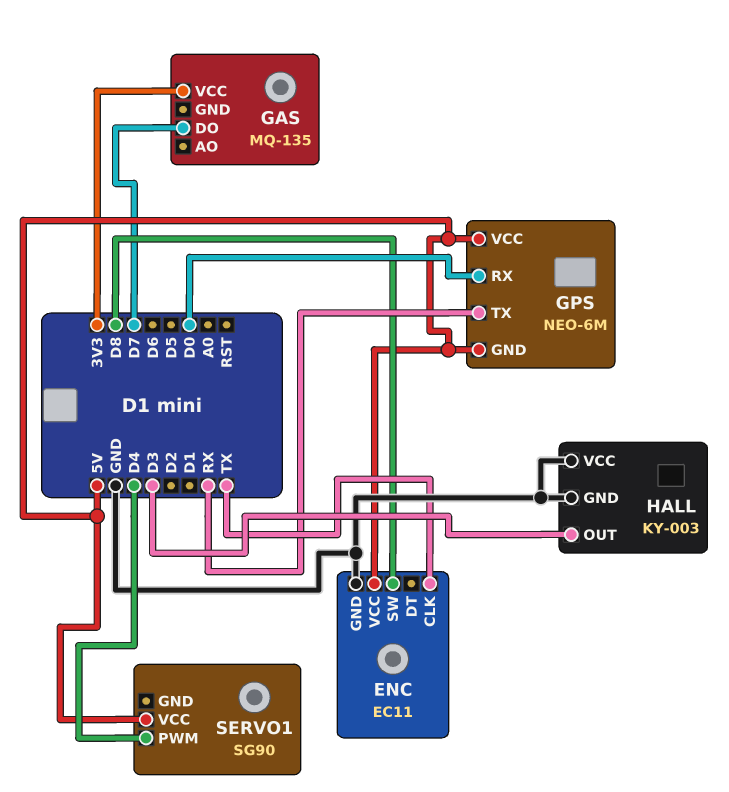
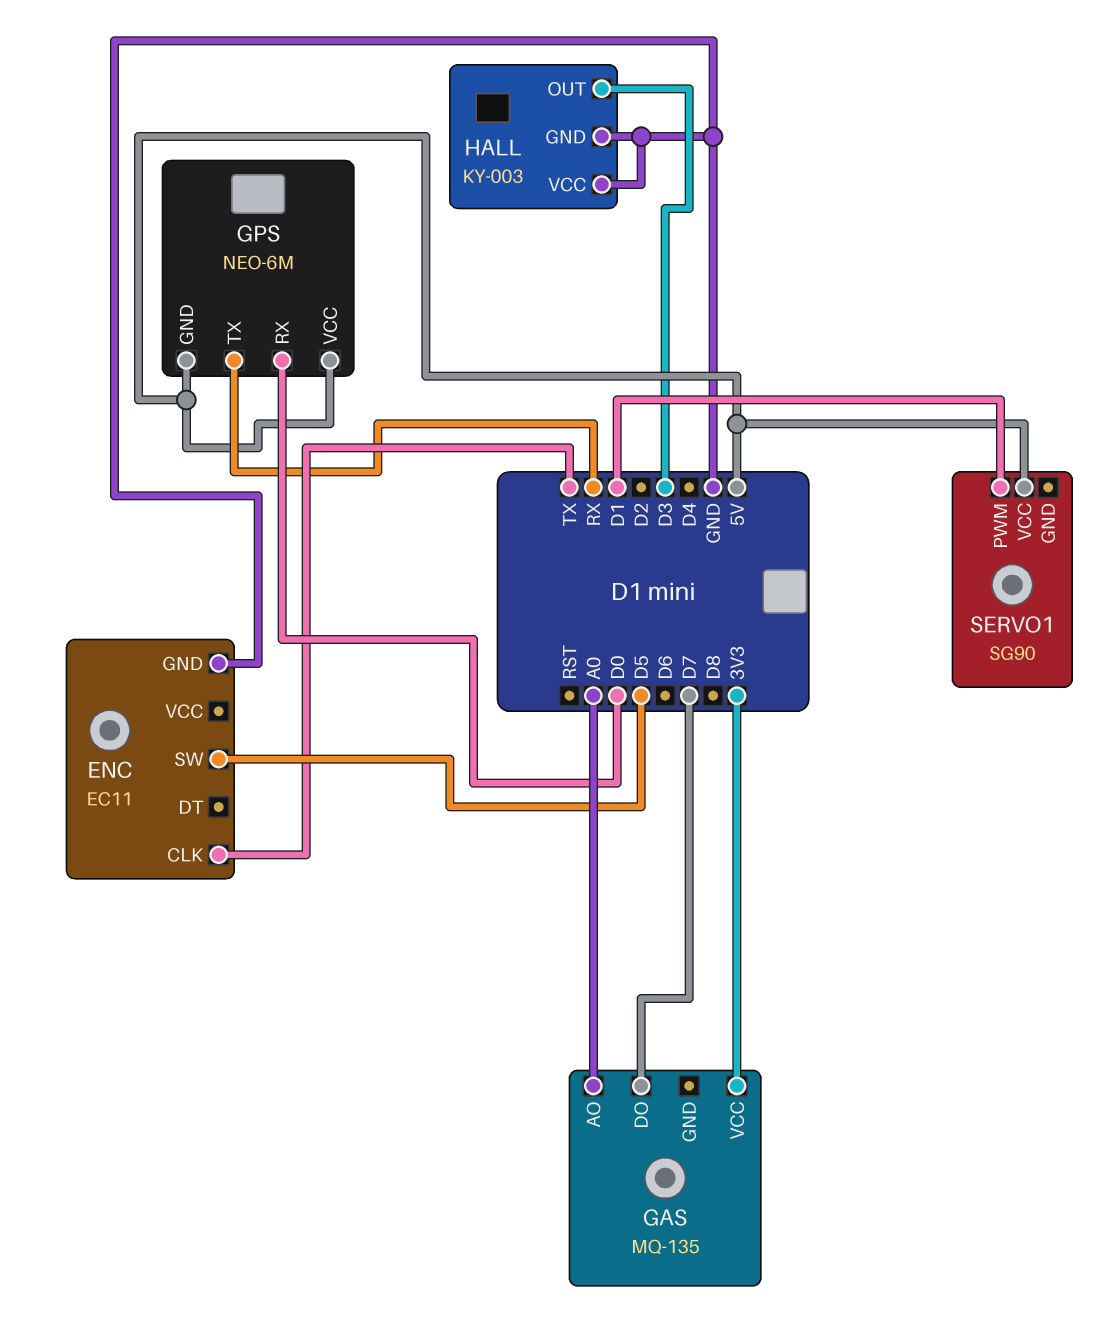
ENC pin SW: D8 -> D5
ENC pin VCC: 5V -> none
GAS pin AO: none -> A0
SERVO1 pin PWM: D4 -> D1

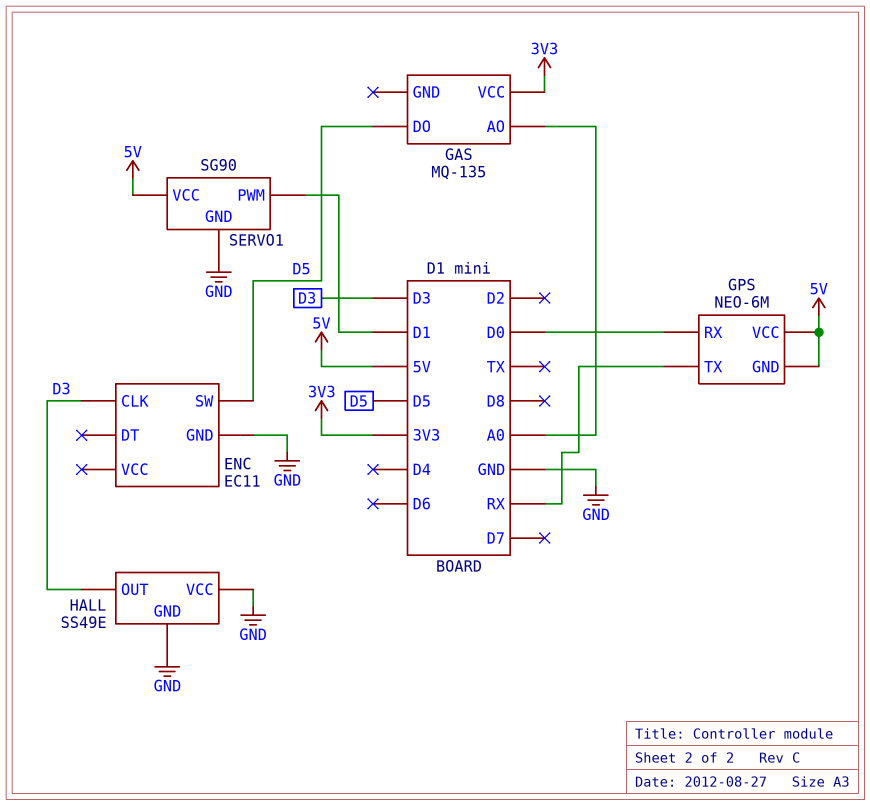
ENC pin CLK: TX -> D3
GAS pin DO: D7 -> D5
HALL: KY-003 -> SS49E
SERVO1 pin GND: none -> GND

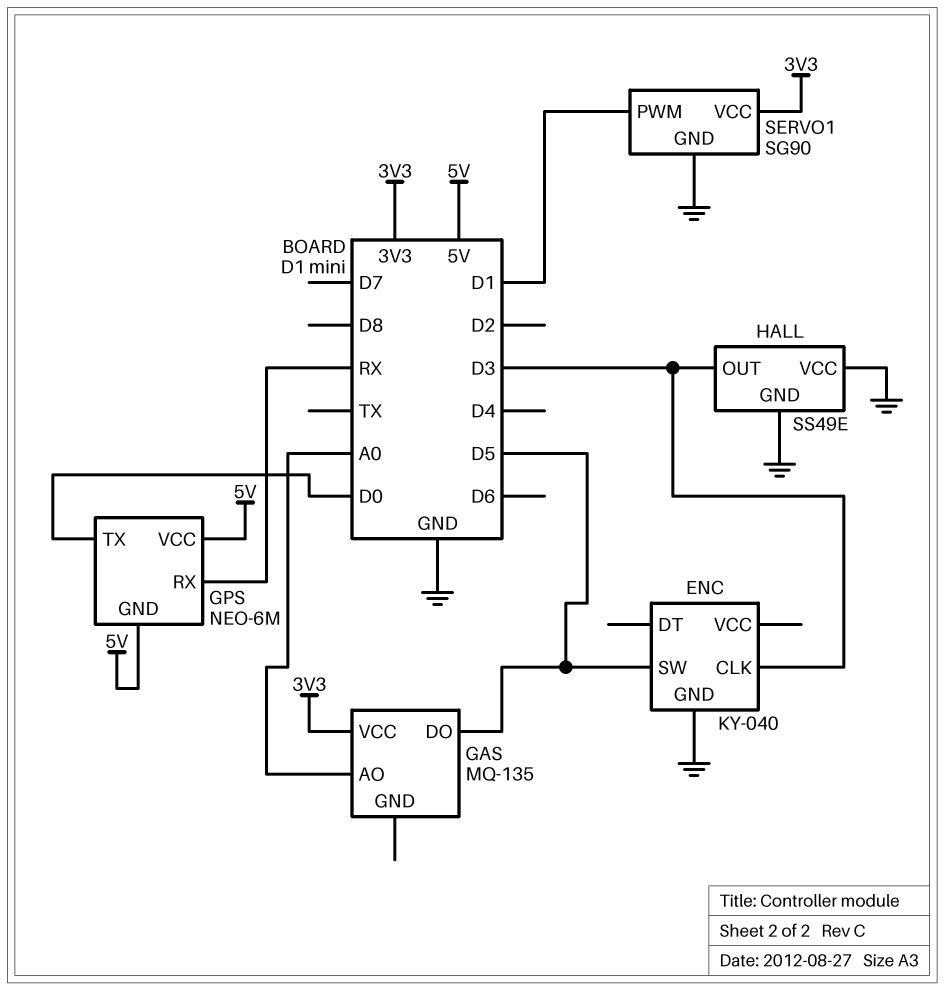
ENC: EC11 -> KY-040
GPS pin RX: D0 -> RX
GPS pin TX: RX -> D0
SERVO1 pin VCC: 5V -> 3V3

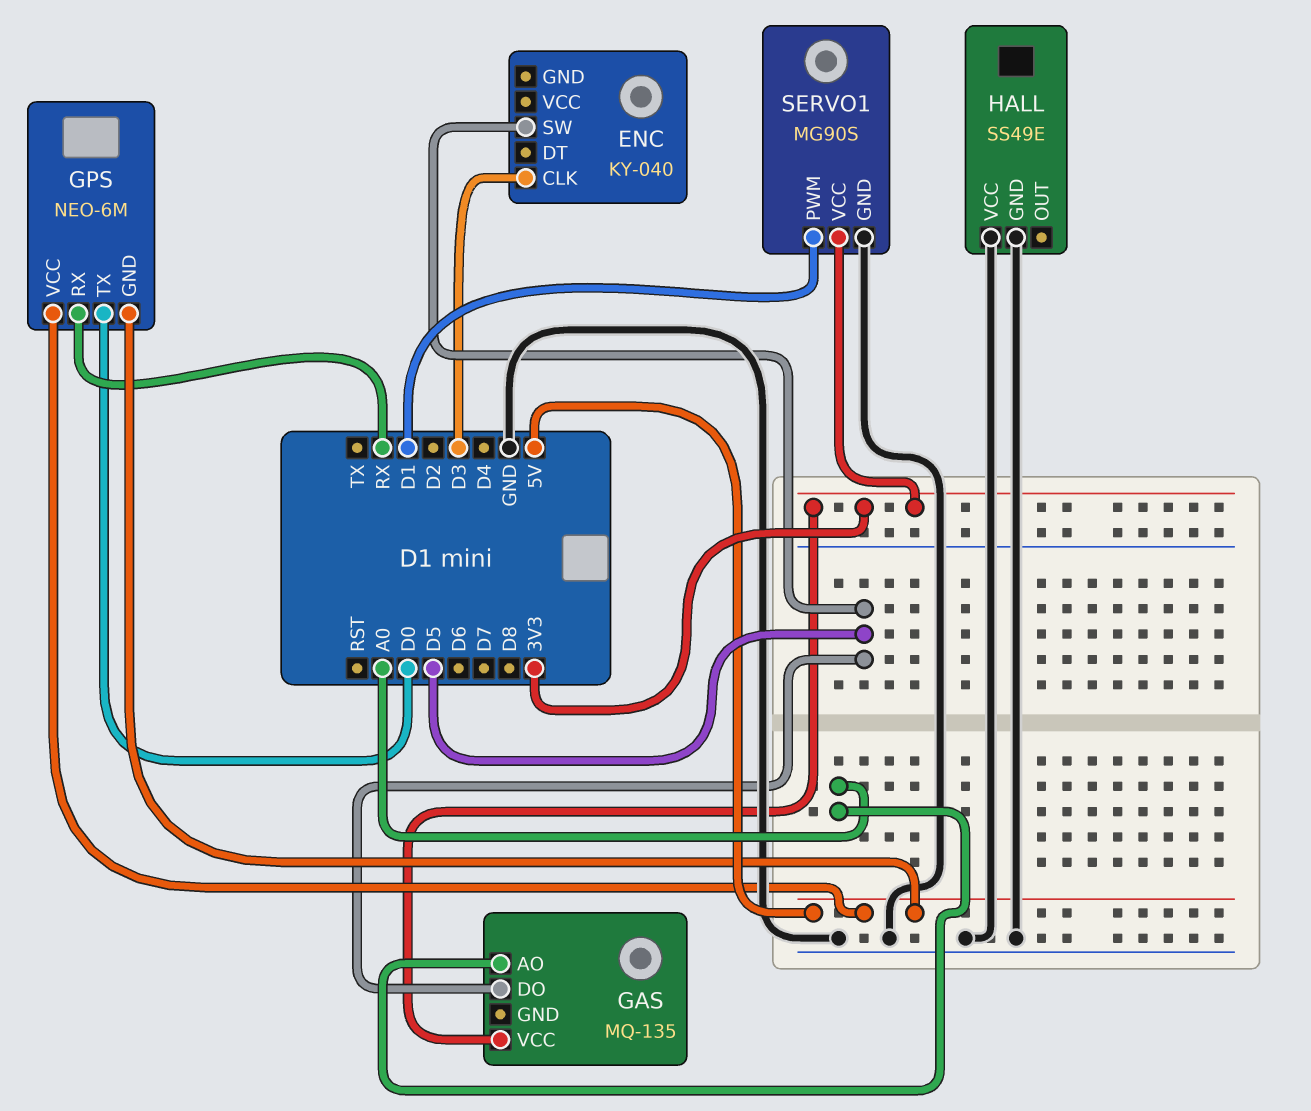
ENC pin GND: GND -> none
HALL pin OUT: D3 -> none
SERVO1: SG90 -> MG90S

